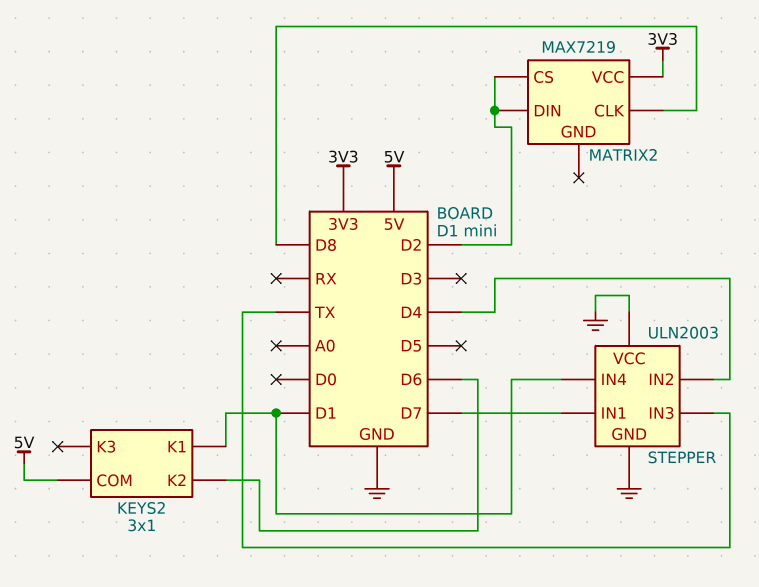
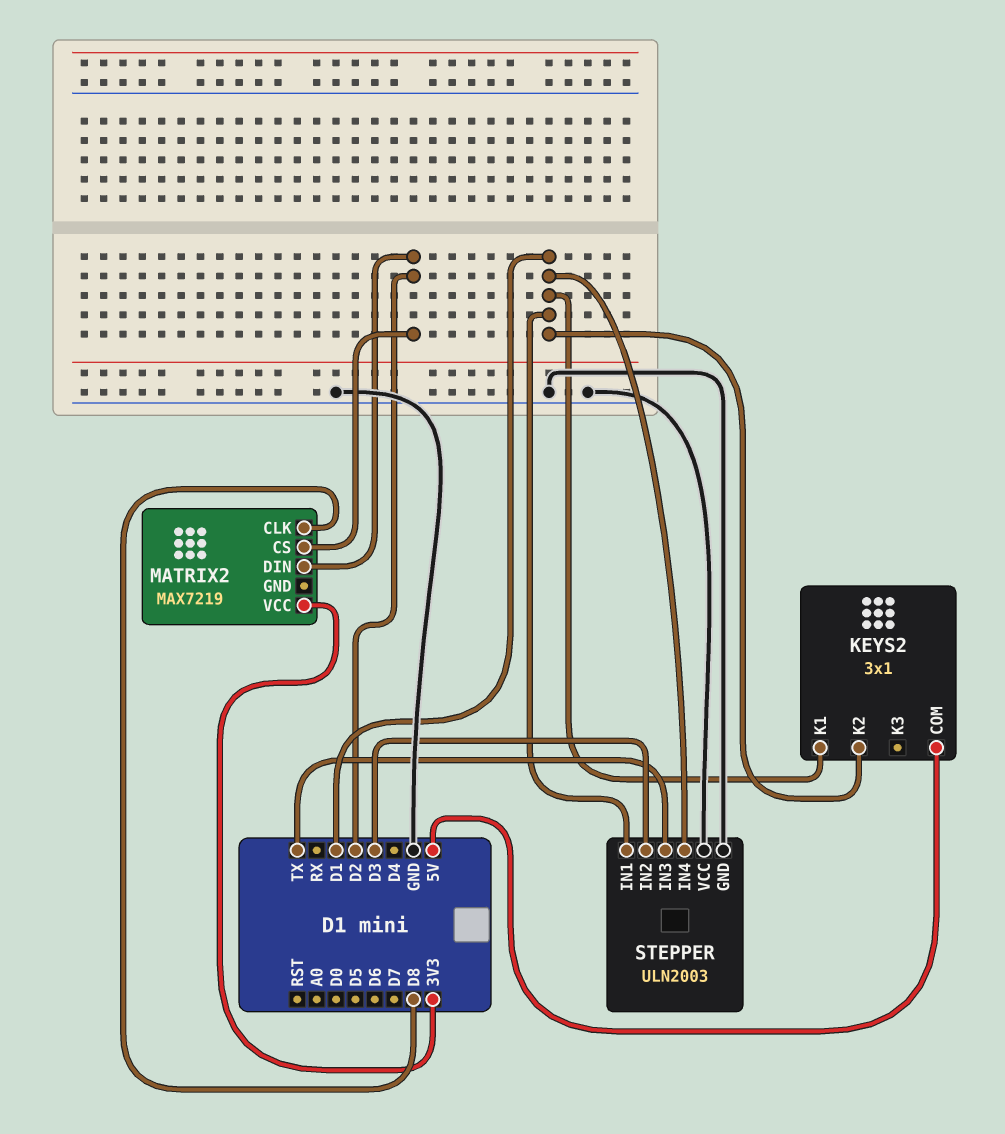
KEYS2 pin K2: D6 -> D1
STEPPER pin IN1: D7 -> D1
STEPPER pin IN2: D4 -> D3

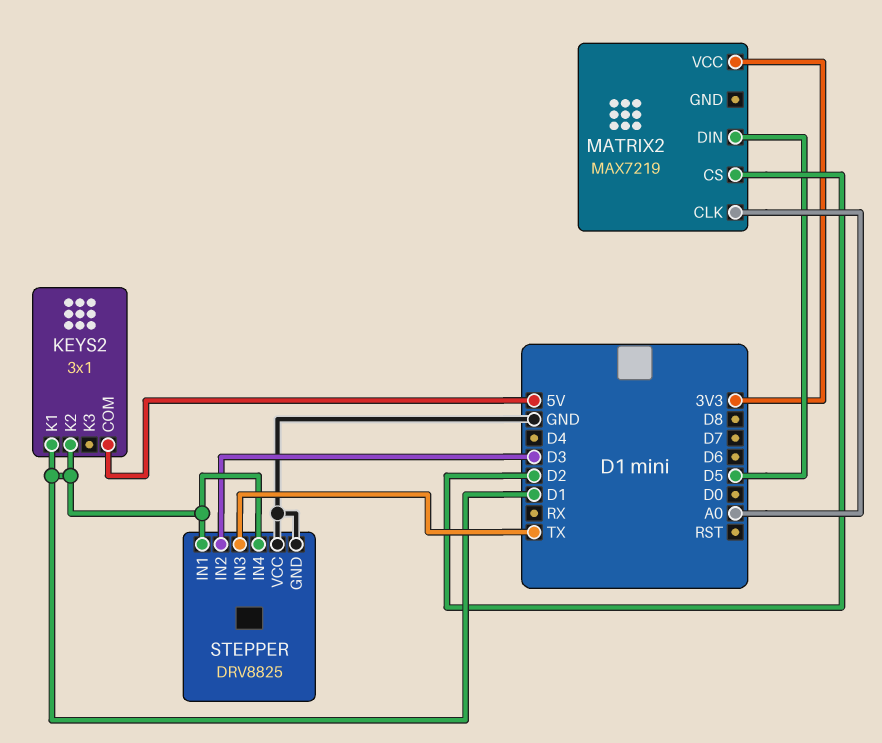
MATRIX2 pin CLK: D8 -> A0
MATRIX2 pin DIN: D2 -> D5
STEPPER: ULN2003 -> DRV8825

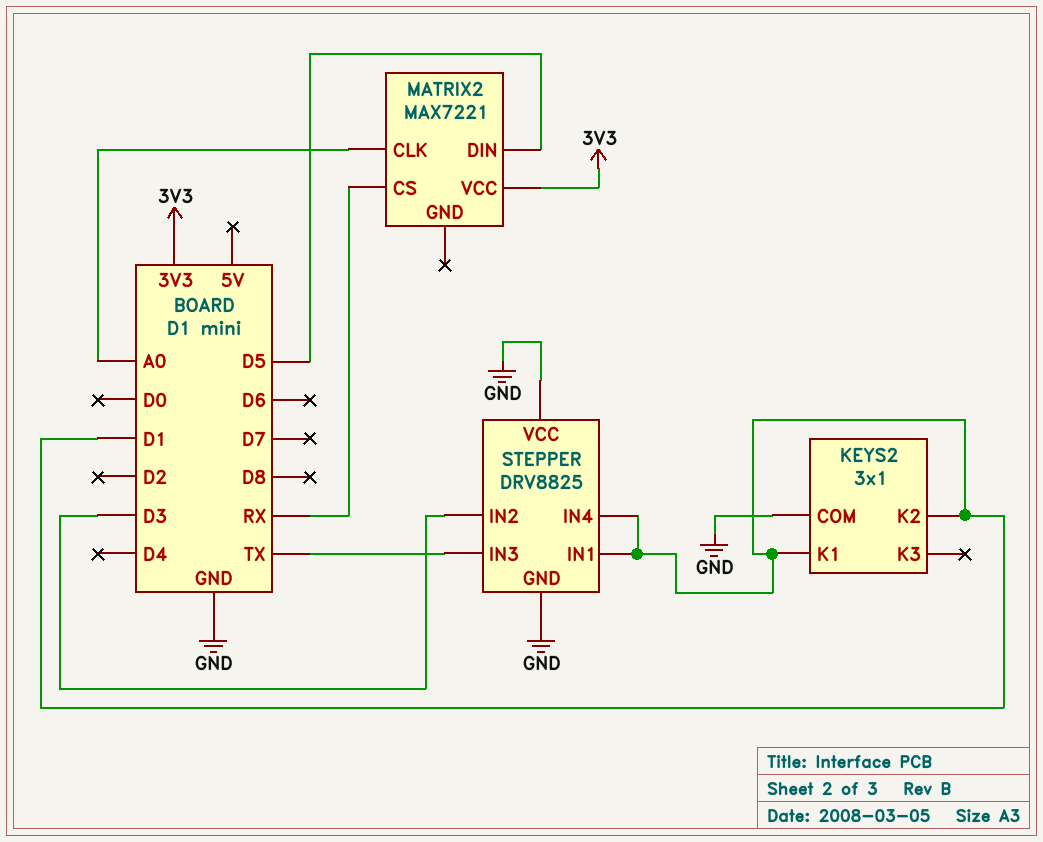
KEYS2 pin COM: 5V -> GND
MATRIX2: MAX7219 -> MAX7221
MATRIX2 pin CS: D2 -> RX

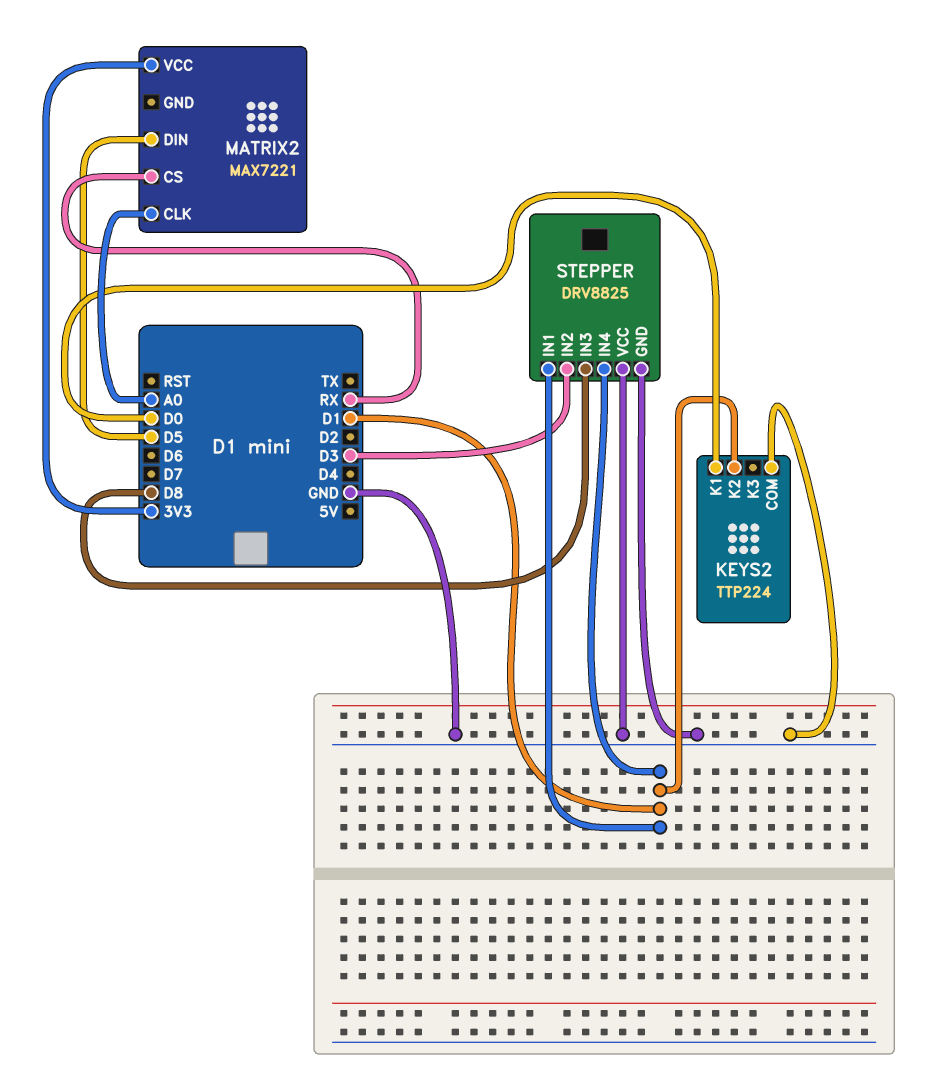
KEYS2: 3x1 -> TTP224
KEYS2 pin K1: D1 -> D0
STEPPER pin IN3: TX -> D8

